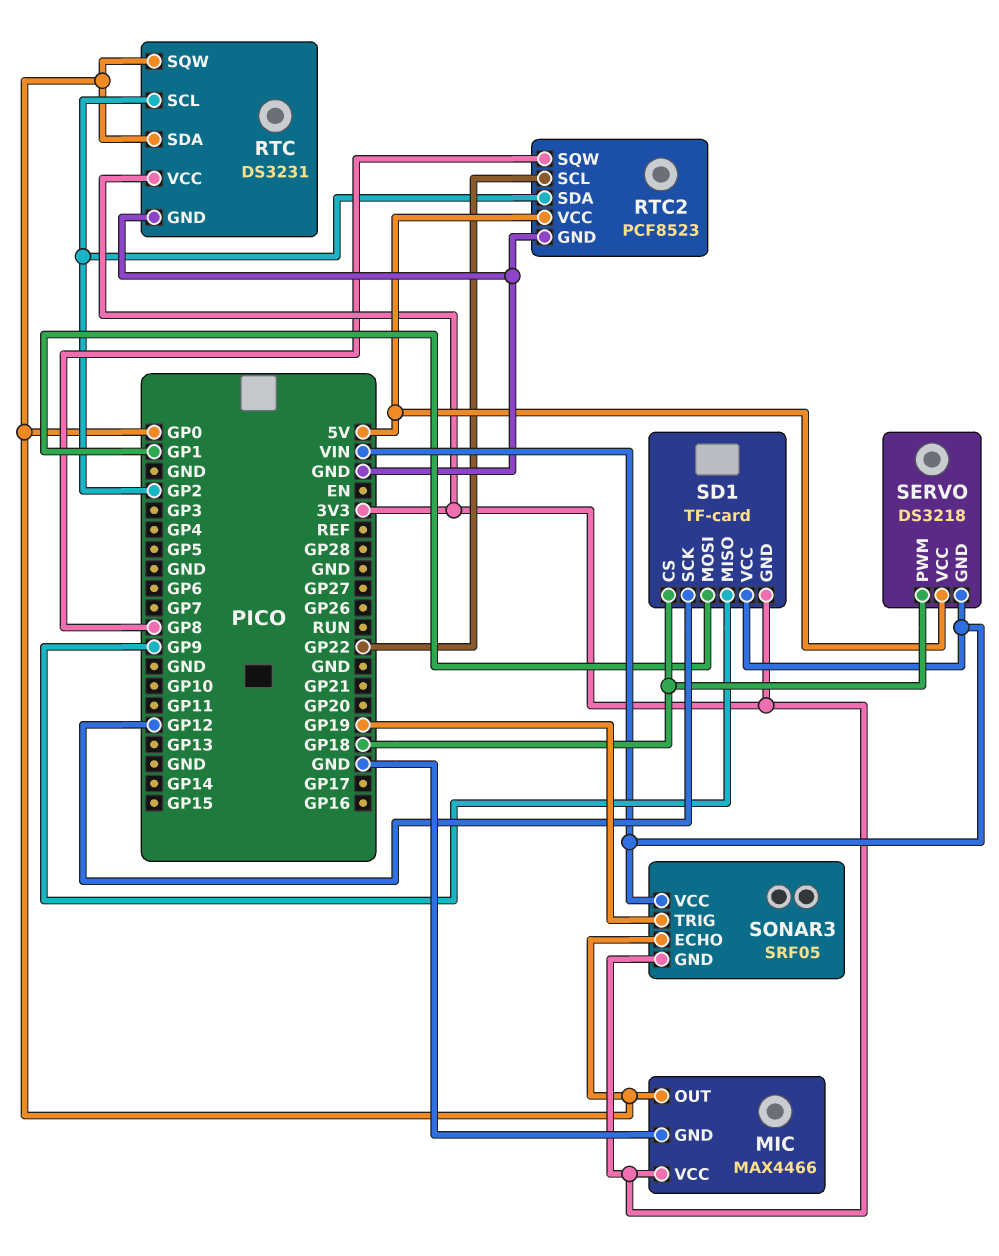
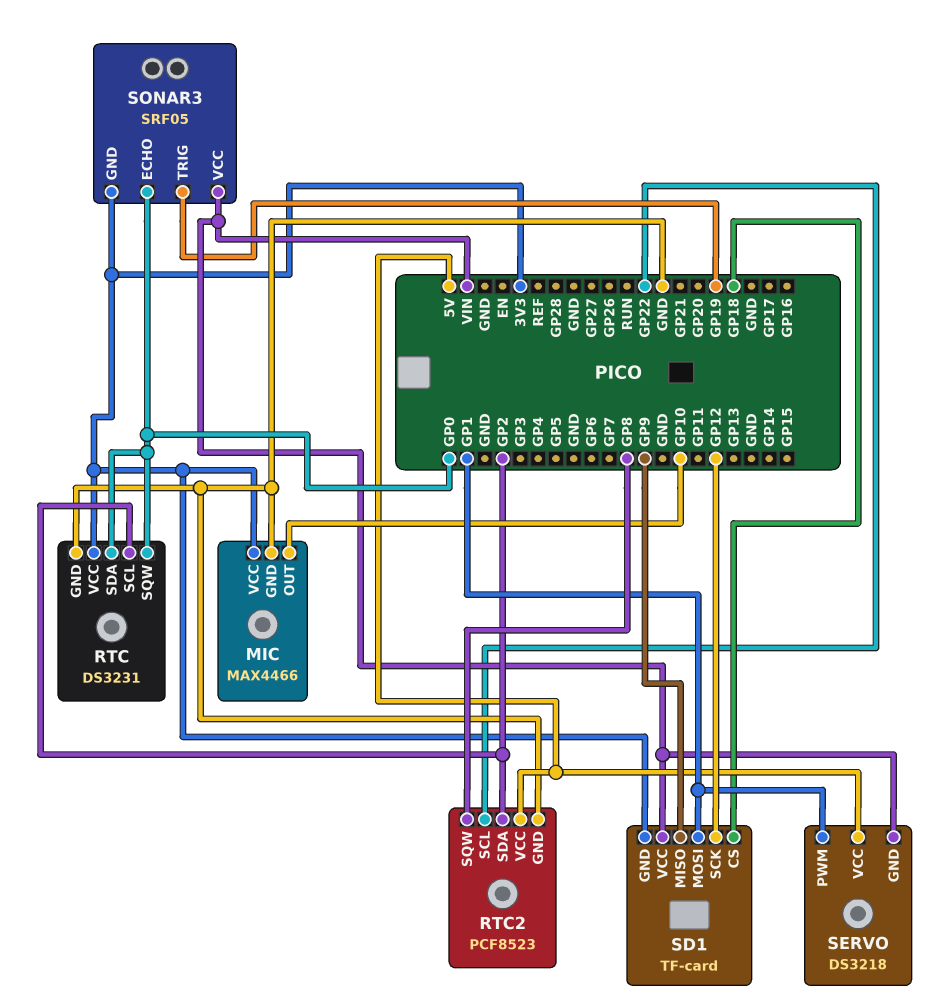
MIC pin OUT: GP0 -> GP10
SERVO pin PWM: GP18 -> GP1

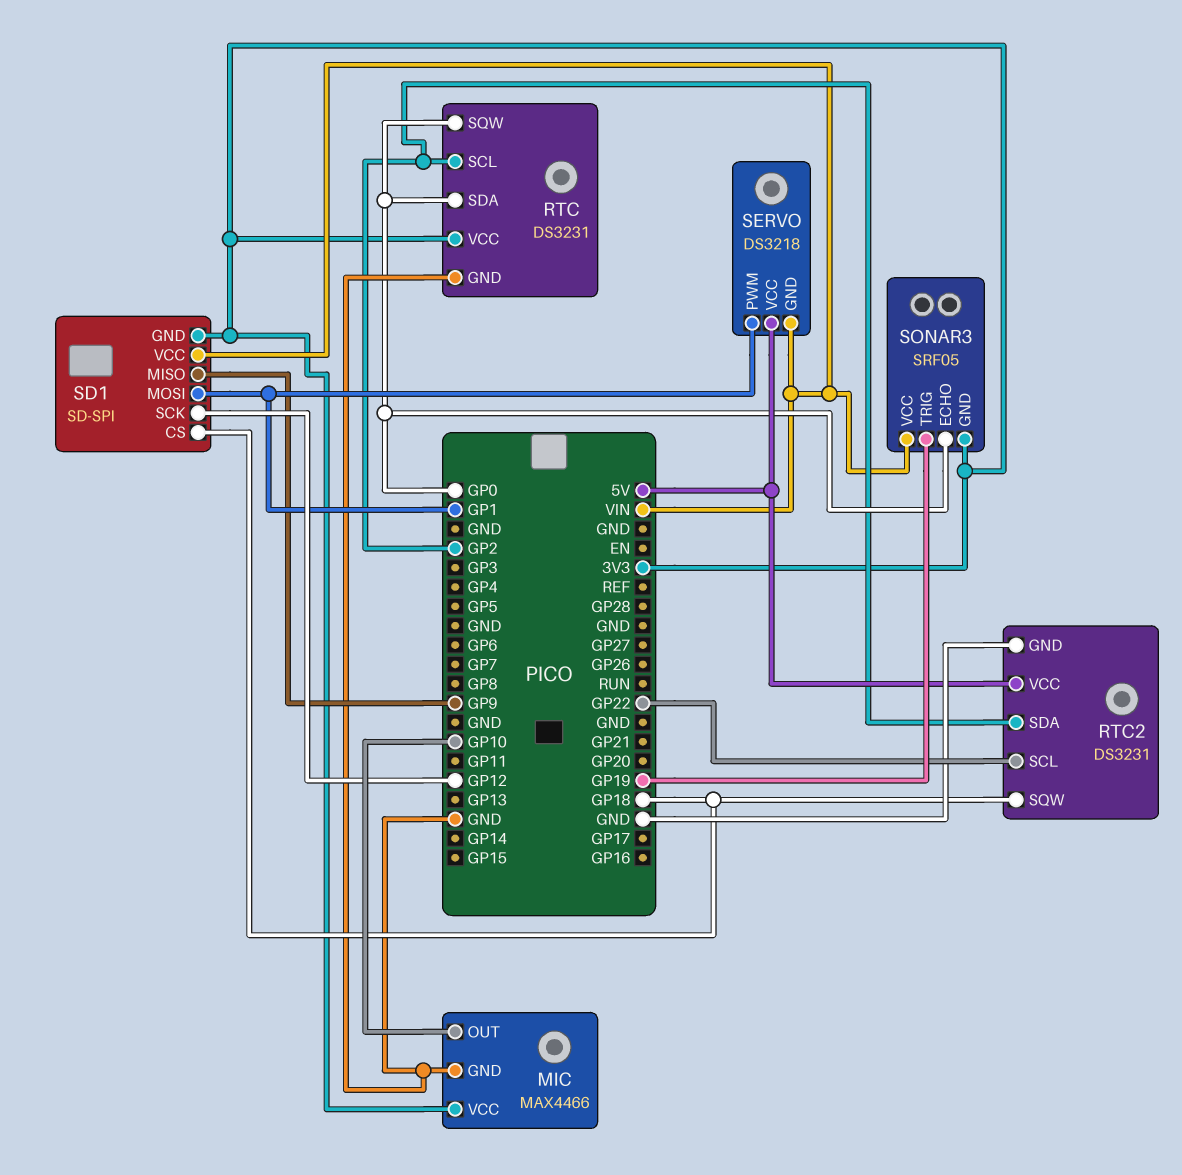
RTC2: PCF8523 -> DS3231
RTC2 pin SQW: GP8 -> GP18
SD1: TF-card -> SD-SPI

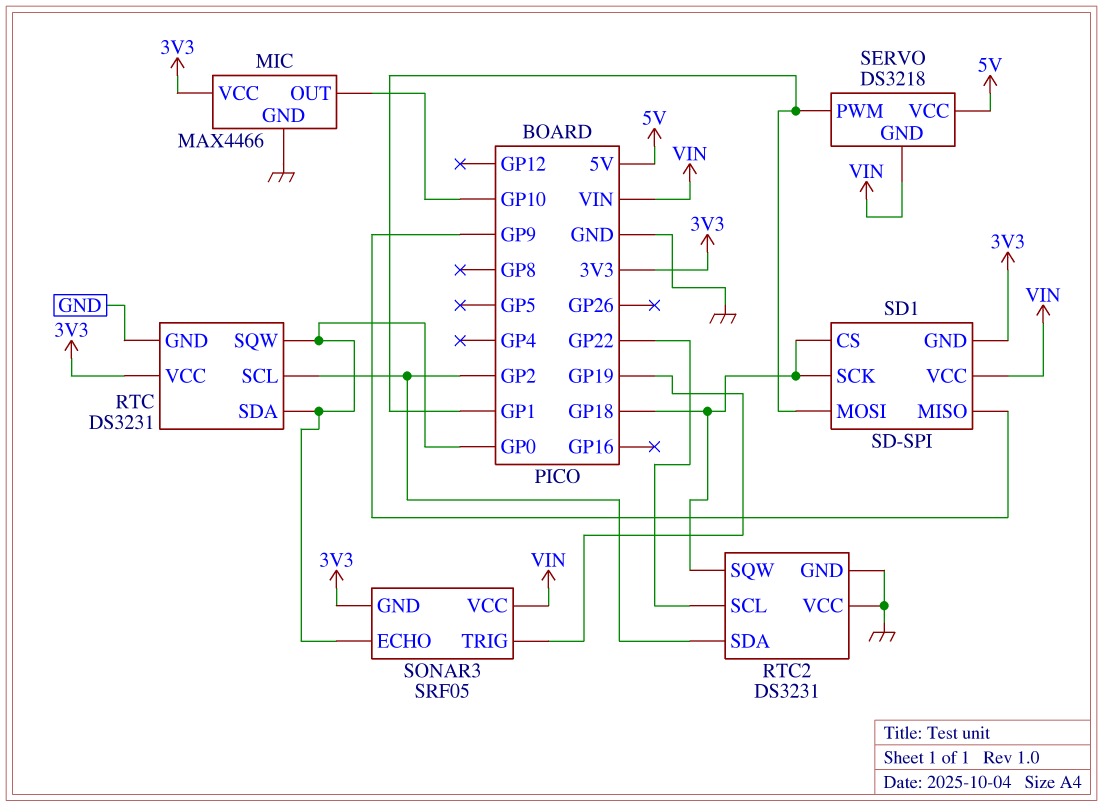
RTC2 pin VCC: 5V -> GND
SD1 pin SCK: GP12 -> GP18

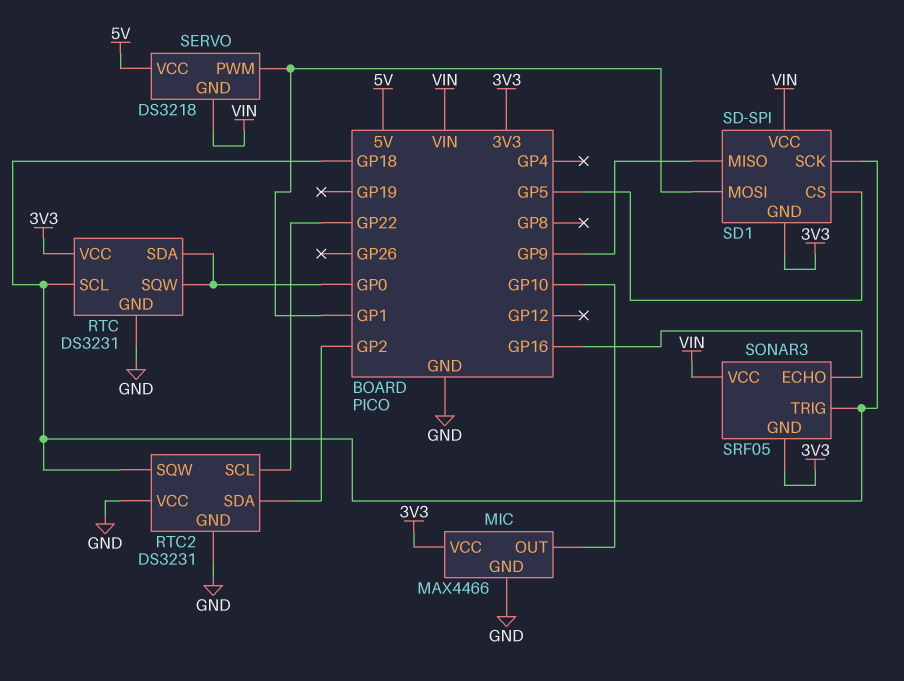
RTC pin SCL: GP2 -> GP18
SD1 pin CS: GP18 -> GP5
SONAR3 pin ECHO: GP0 -> GP16
SONAR3 pin TRIG: GP19 -> GP18

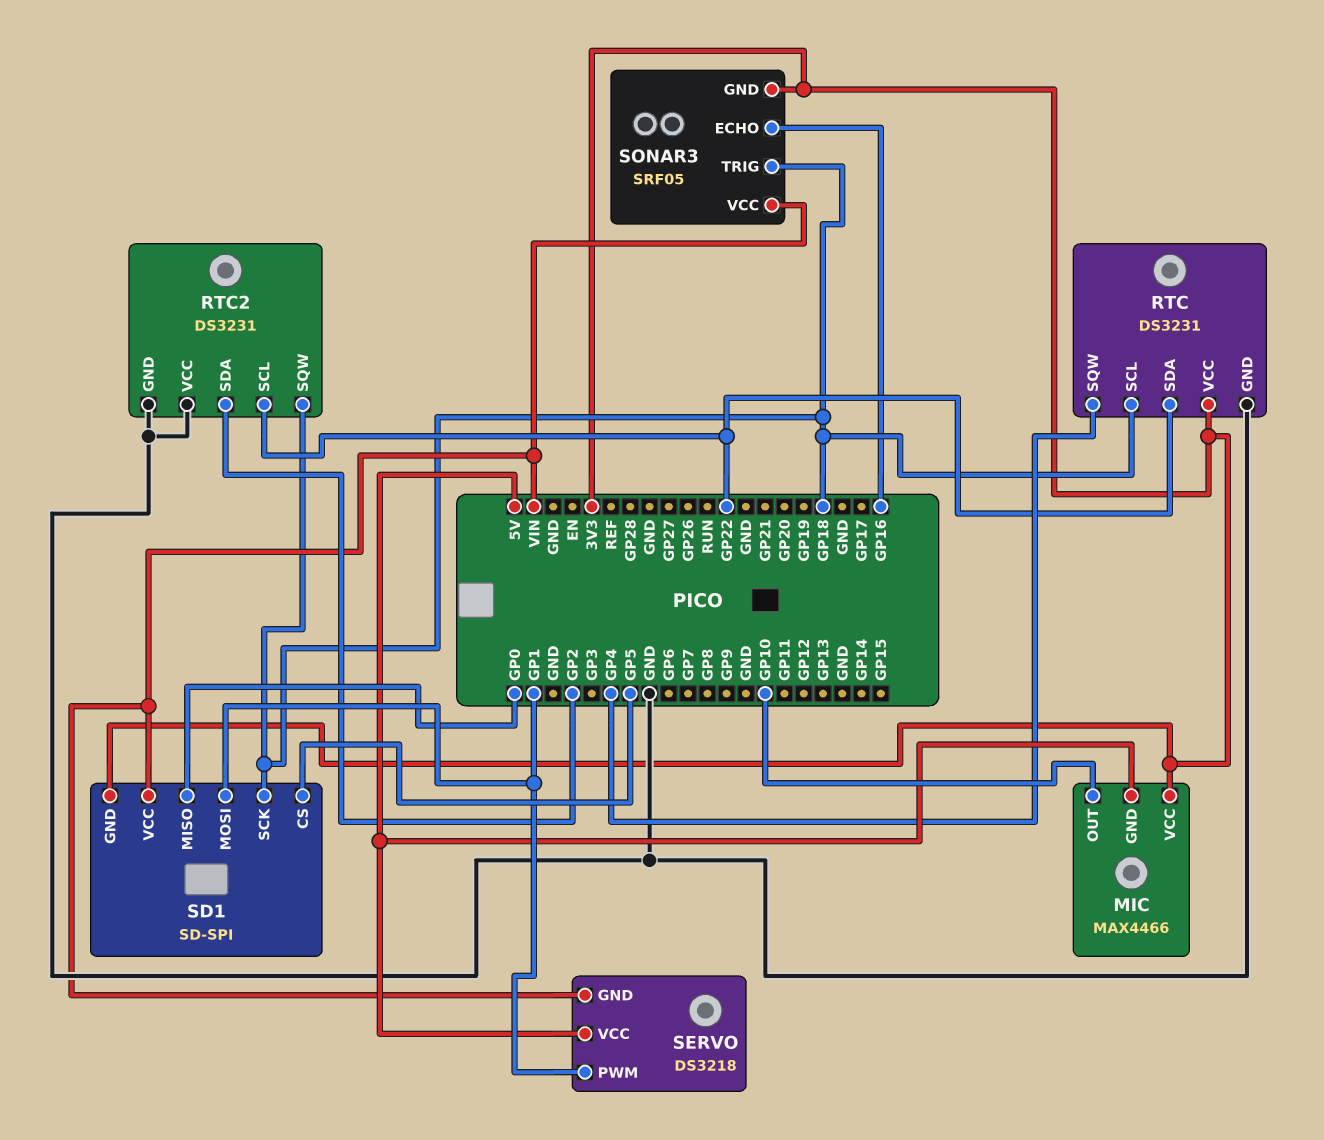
MIC pin GND: GND -> 5V
RTC pin SDA: GP0 -> GP22
RTC pin SQW: GP0 -> GP4
SD1 pin MISO: GP9 -> GP0

